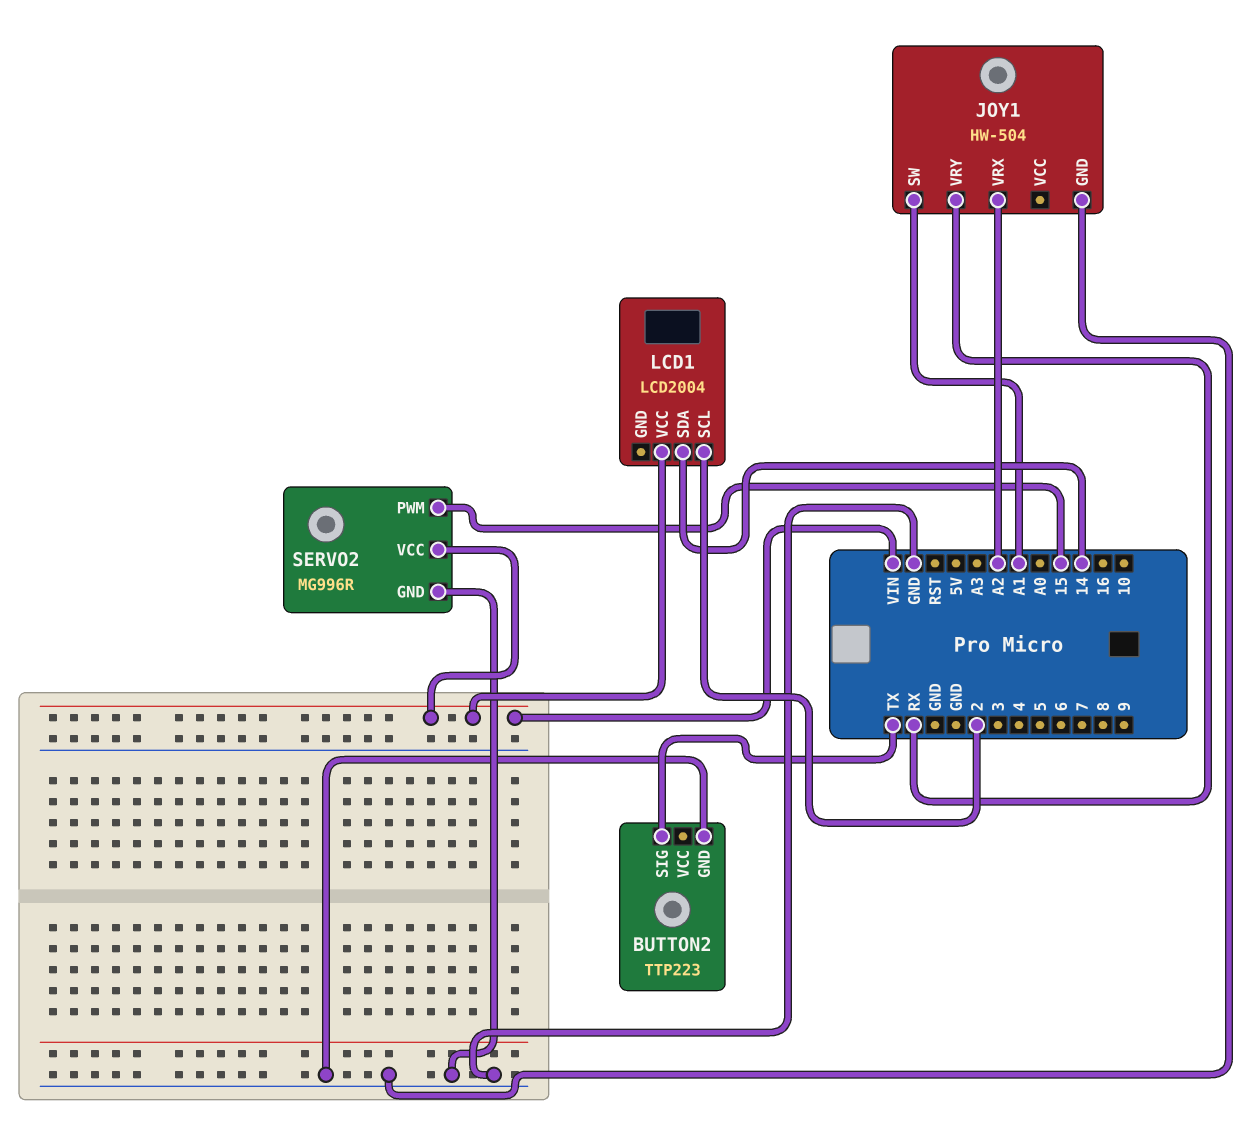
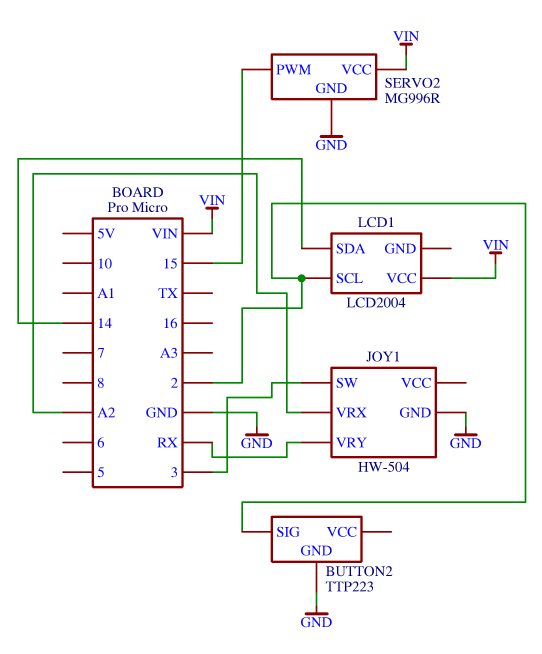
BUTTON2 pin SIG: TX -> 2
JOY1 pin SW: A1 -> 3

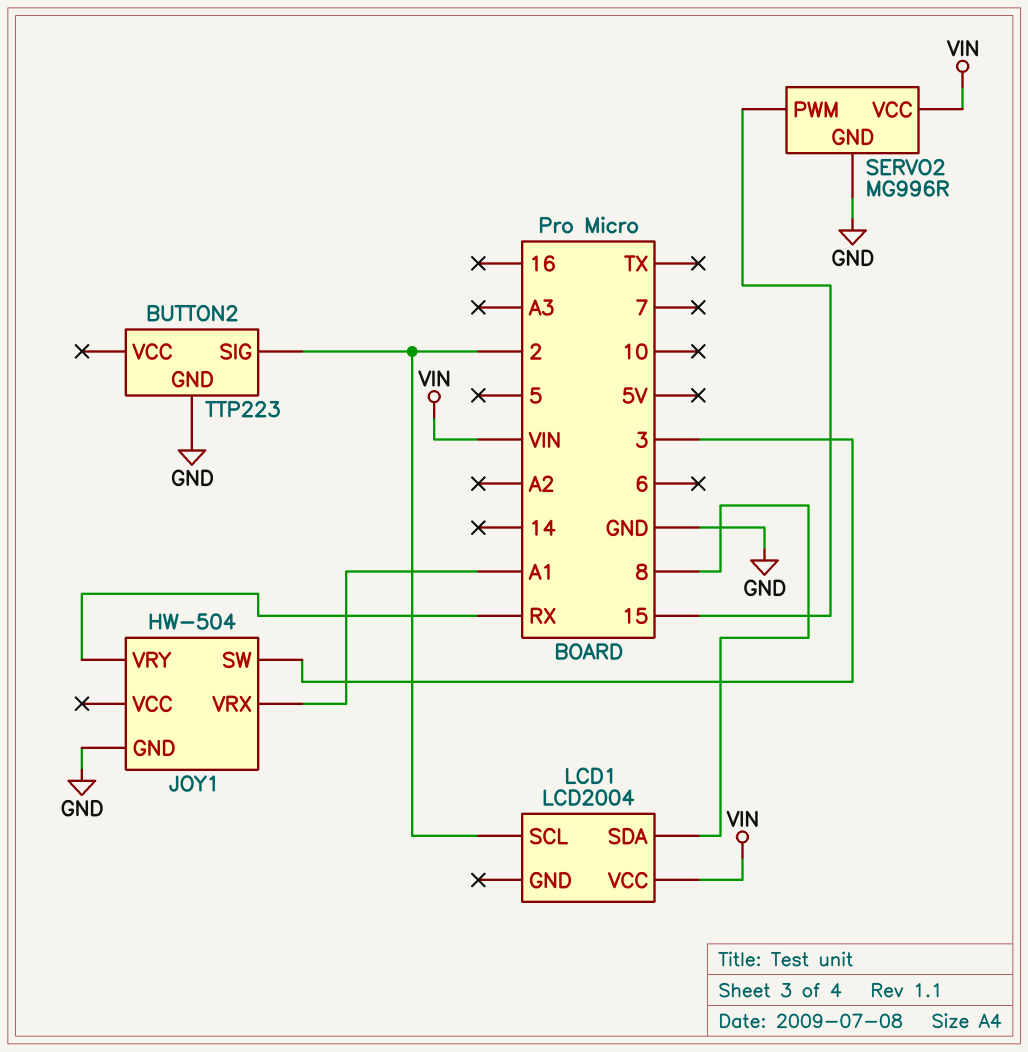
JOY1 pin VRX: A2 -> A1
LCD1 pin SDA: 14 -> 8

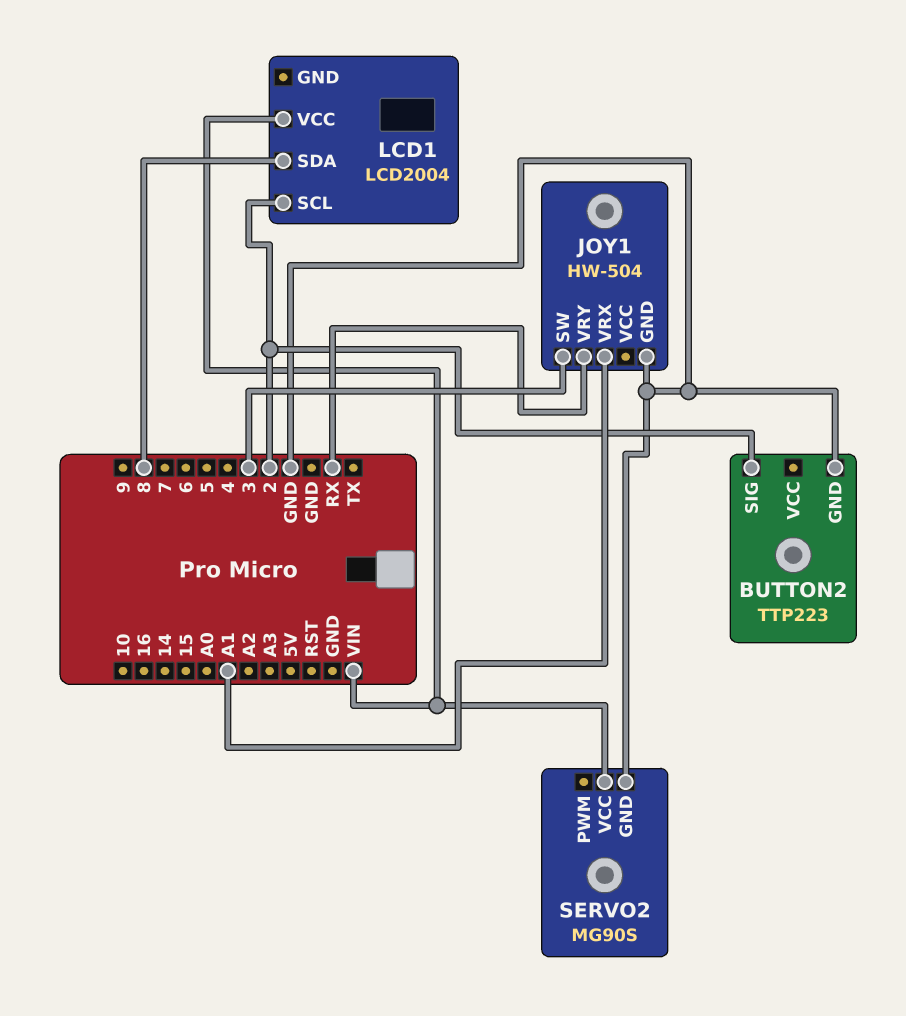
SERVO2: MG996R -> MG90S
SERVO2 pin PWM: 15 -> none

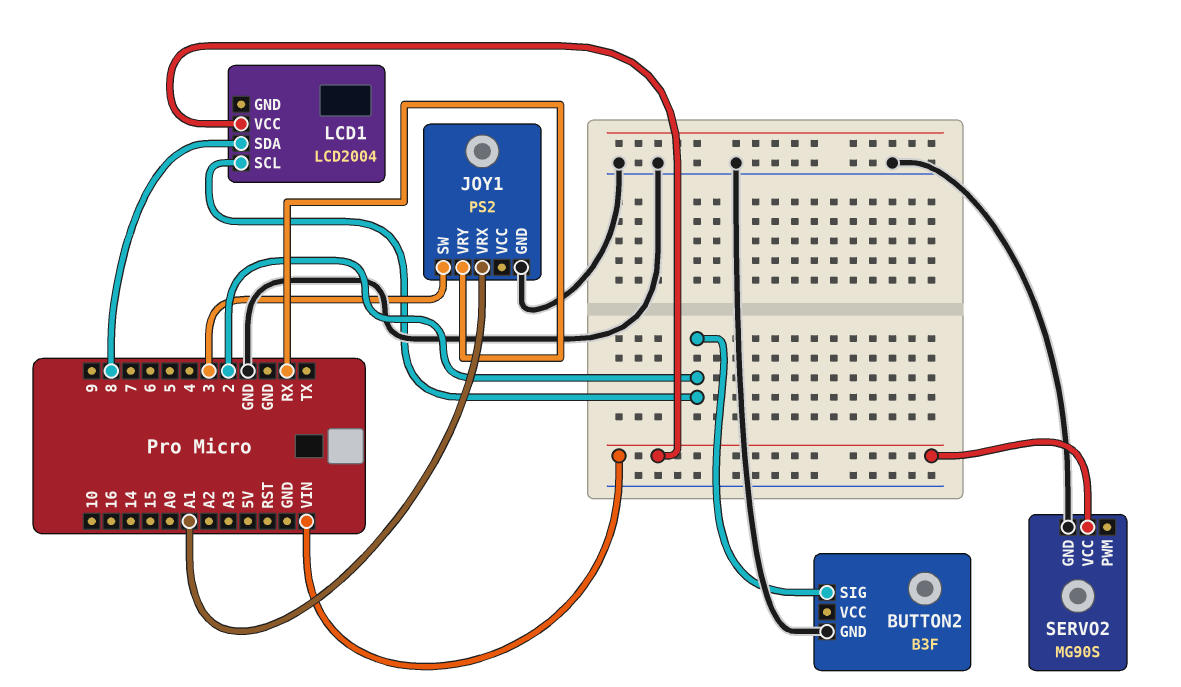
BUTTON2: TTP223 -> B3F
JOY1: HW-504 -> PS2

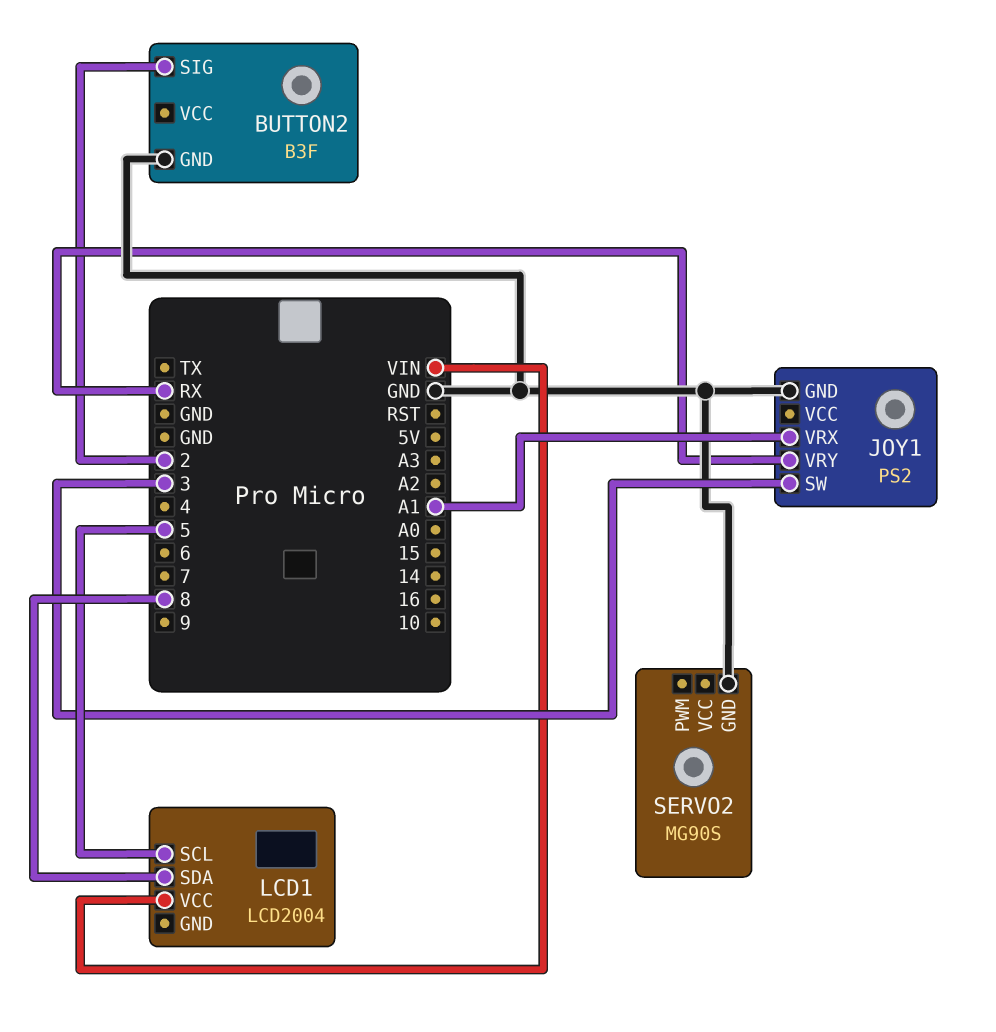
LCD1 pin SCL: 2 -> 5
SERVO2 pin VCC: VIN -> none

